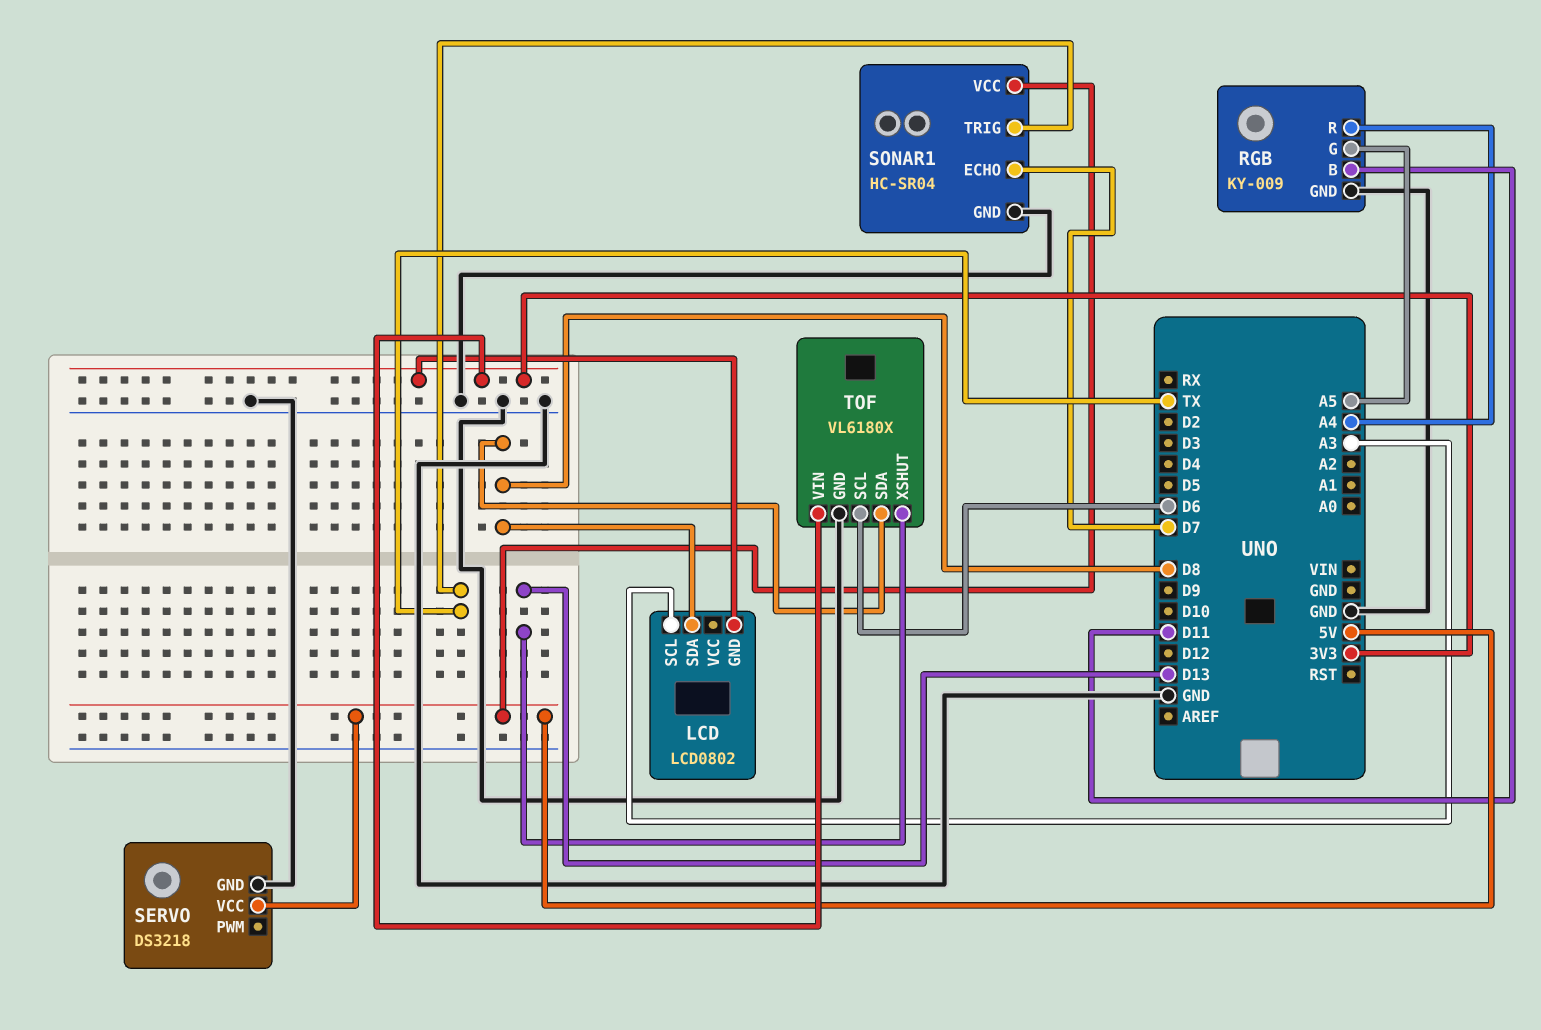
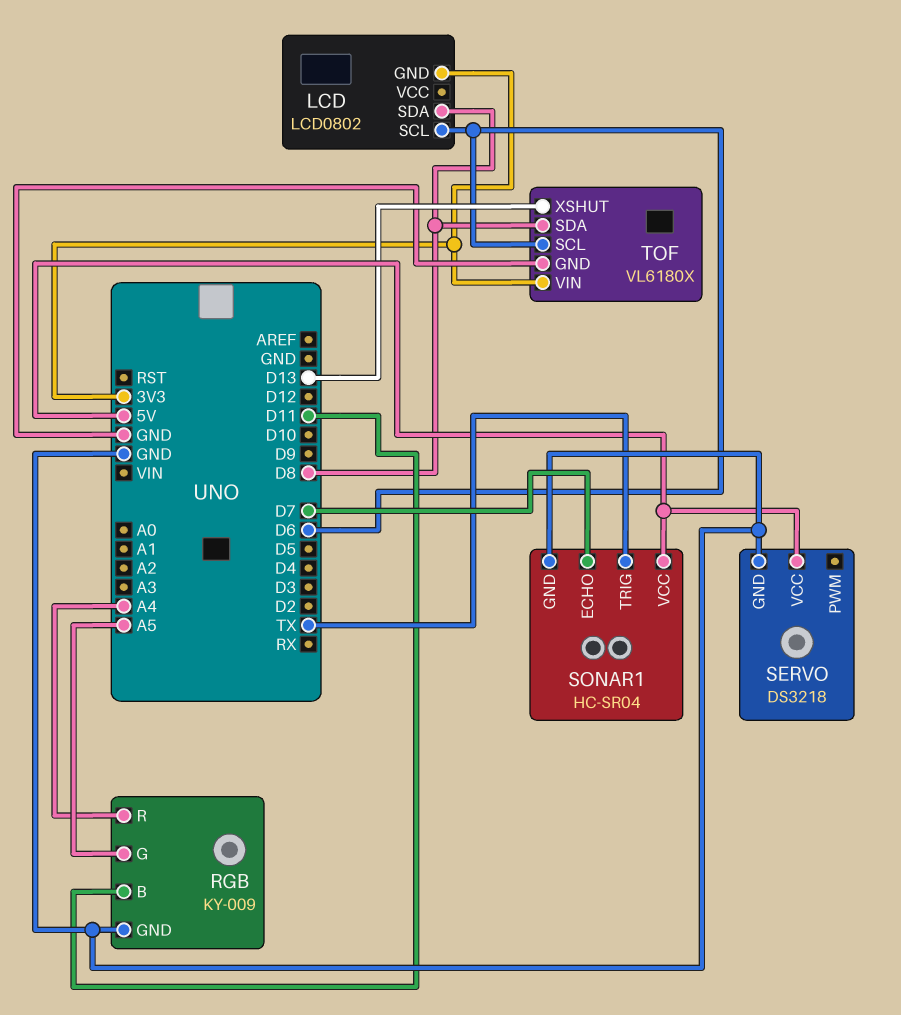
LCD pin SCL: A3 -> D6

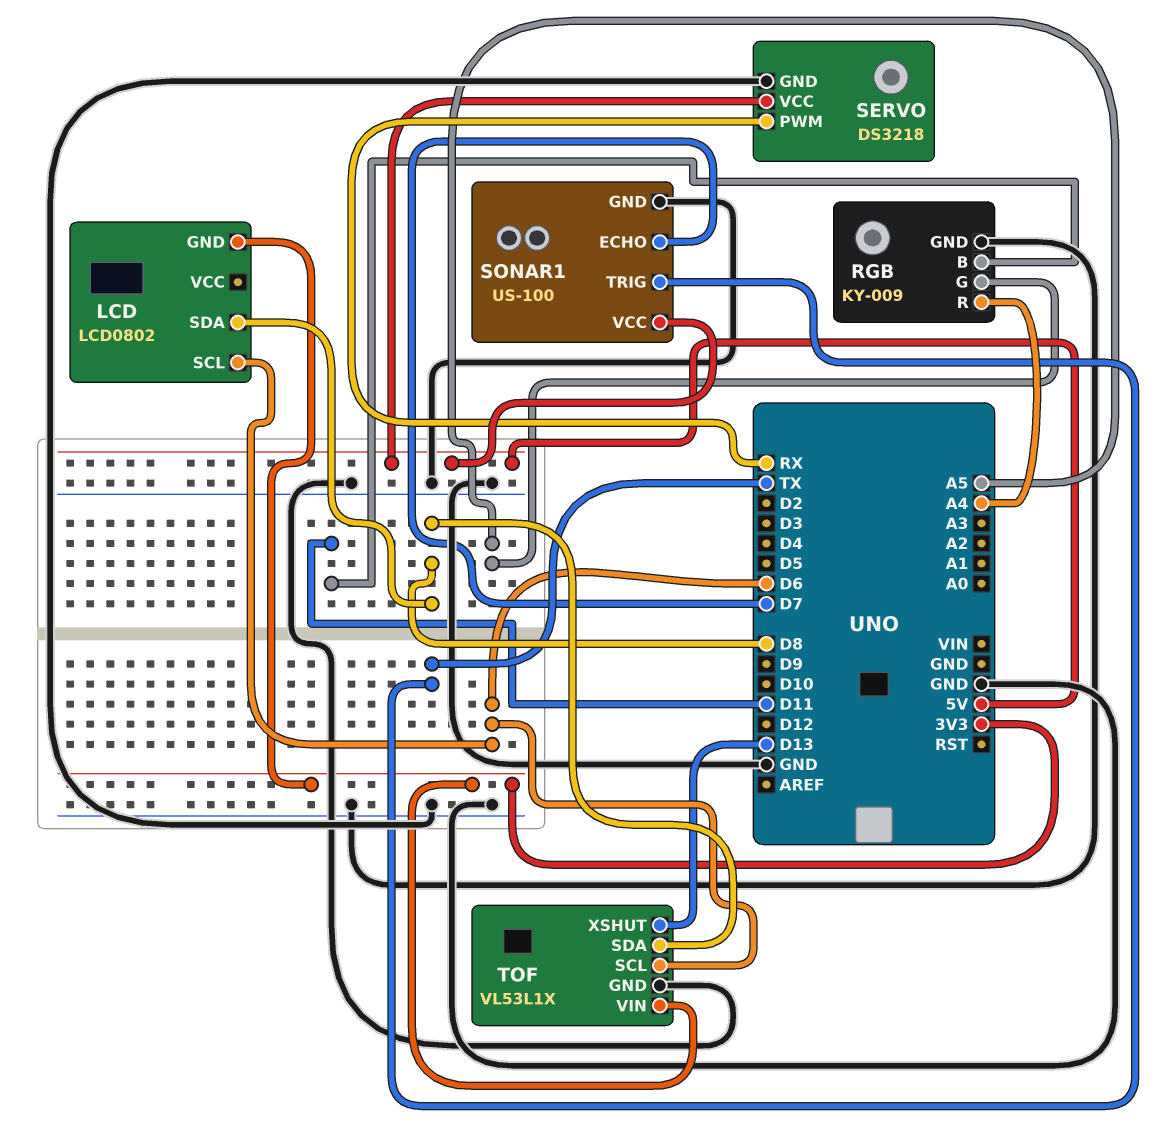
SERVO pin PWM: none -> RX
SONAR1: HC-SR04 -> US-100
TOF: VL6180X -> VL53L1X

